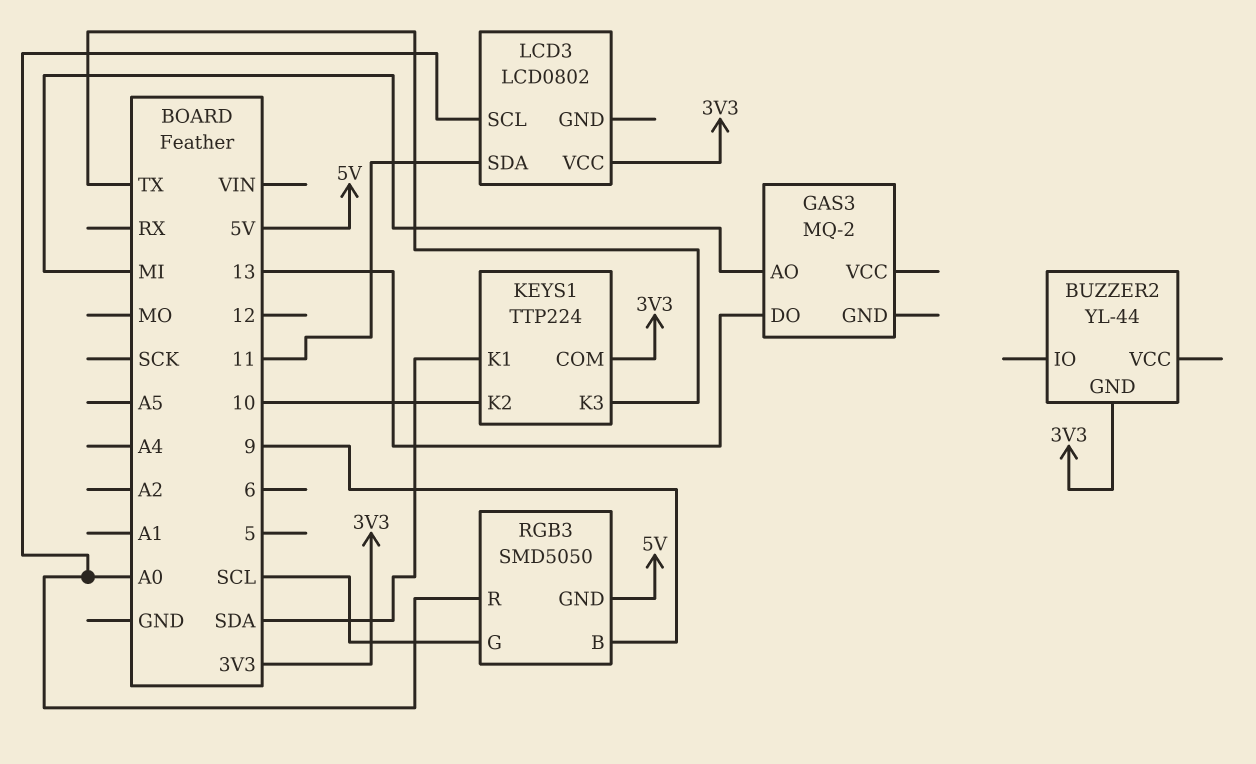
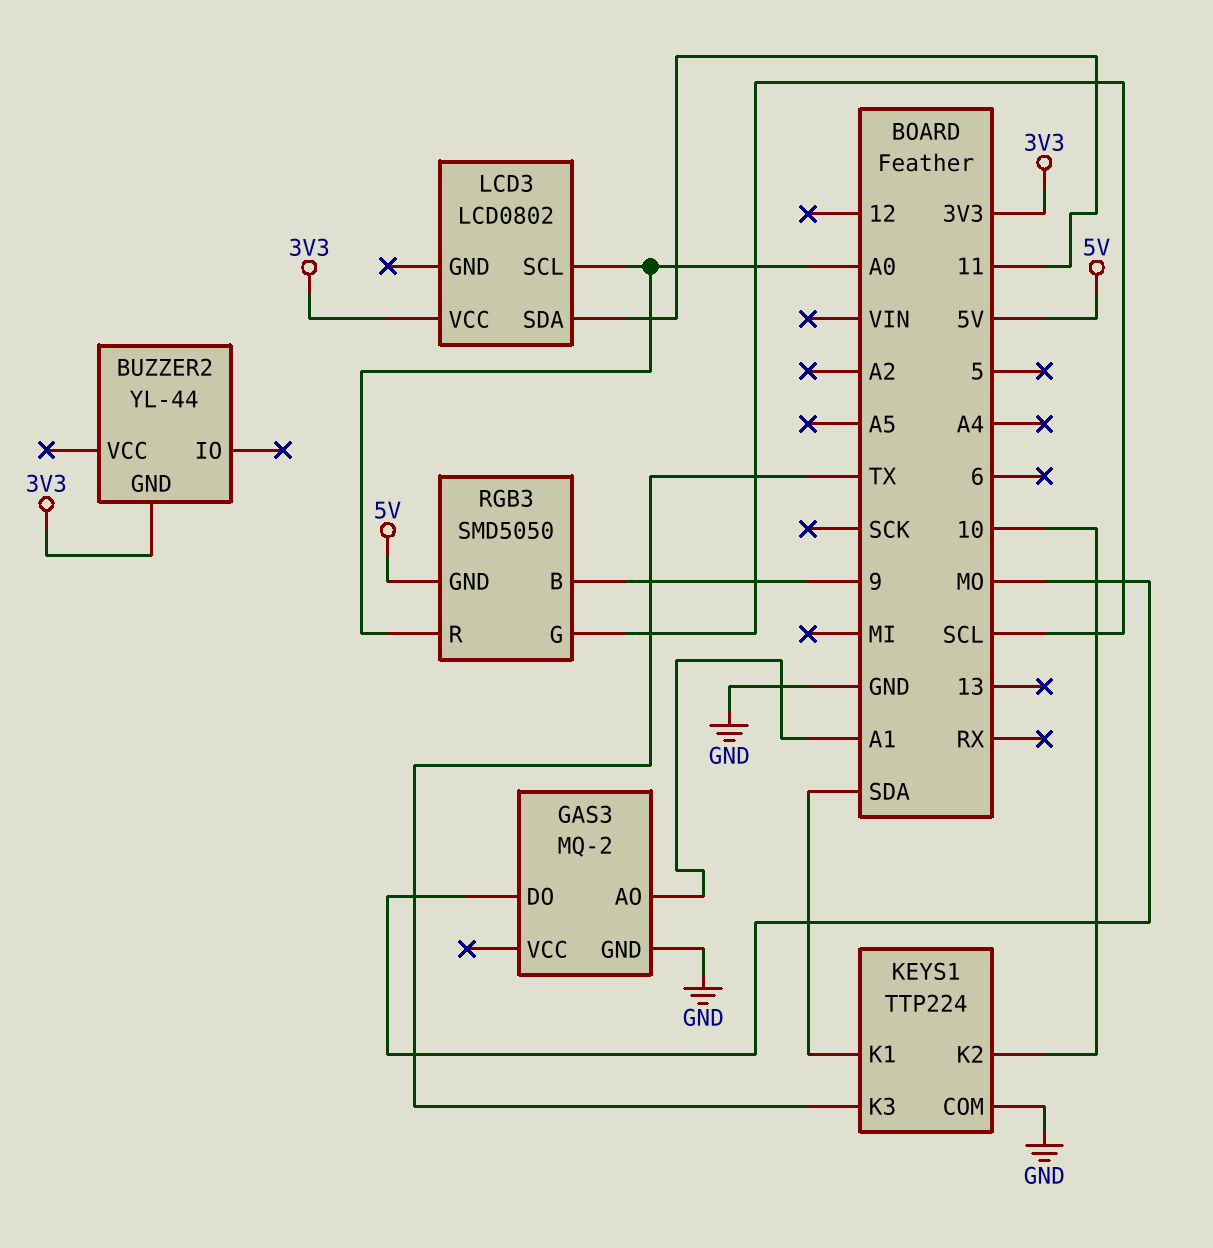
GAS3 pin AO: MI -> A1
GAS3 pin DO: 13 -> MO
GAS3 pin GND: none -> GND
KEYS1 pin COM: 3V3 -> GND

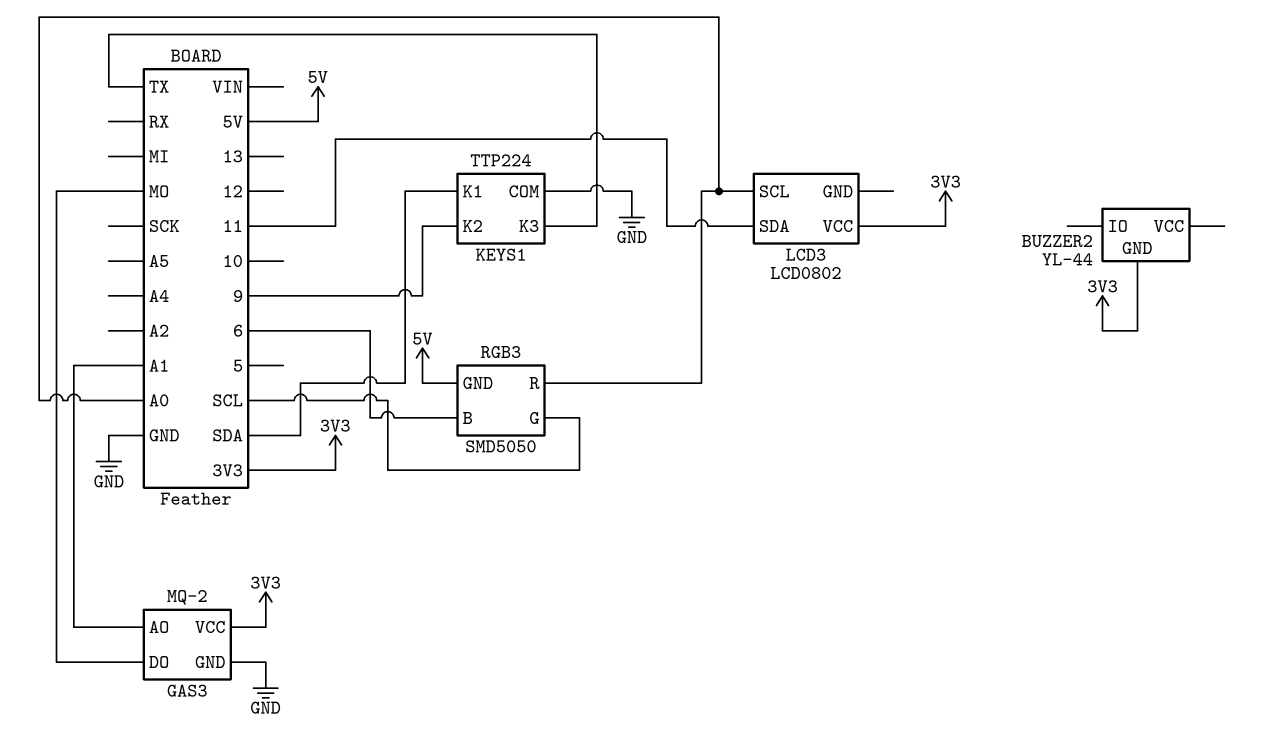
GAS3 pin VCC: none -> 3V3
KEYS1 pin K2: 10 -> 9
RGB3 pin B: 9 -> 6

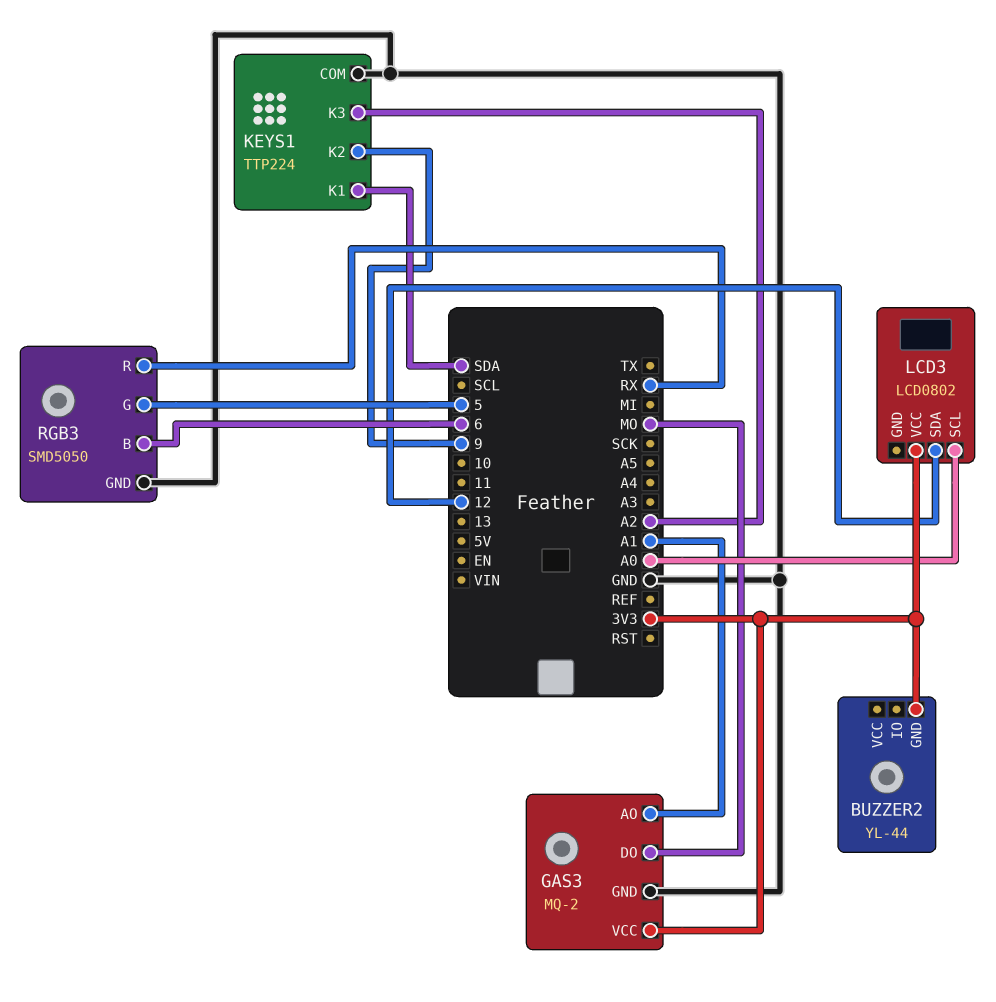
KEYS1 pin K3: TX -> A2
LCD3 pin SDA: 11 -> 12
RGB3 pin G: SCL -> 5
RGB3 pin GND: 5V -> GND
RGB3 pin R: A0 -> RX

